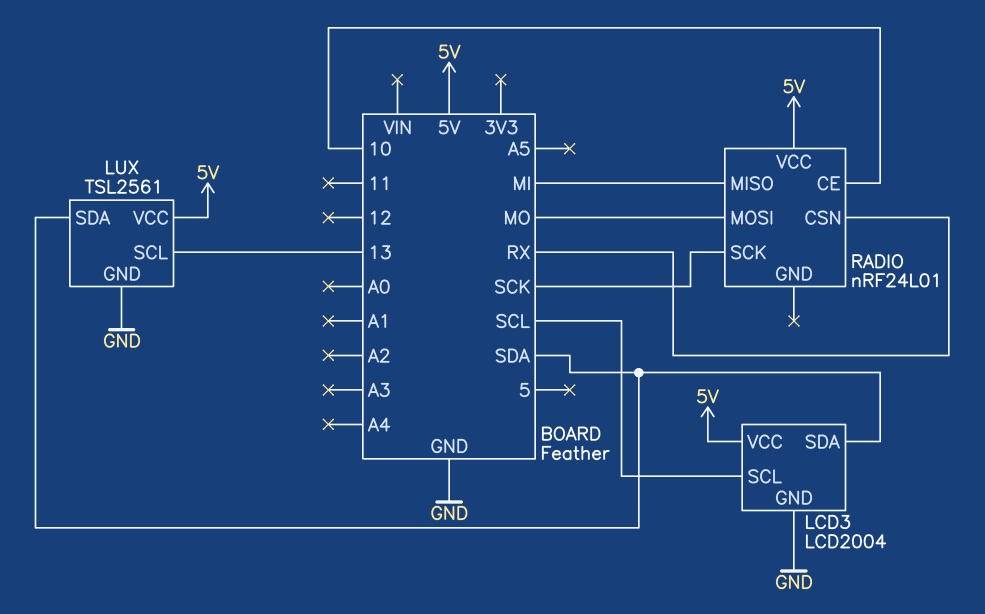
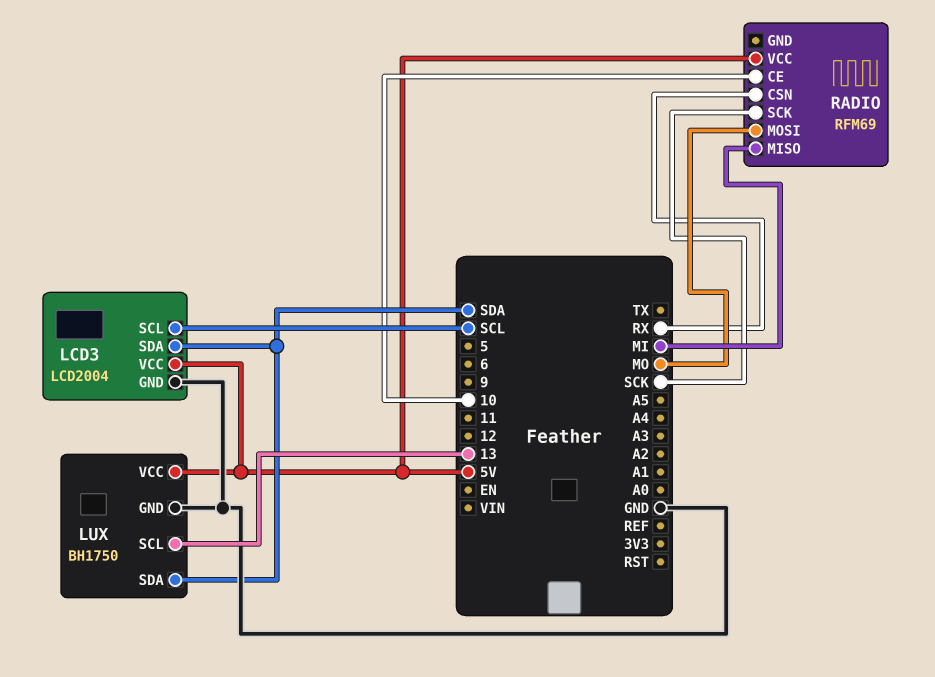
LUX: TSL2561 -> BH1750
RADIO: nRF24L01 -> RFM69

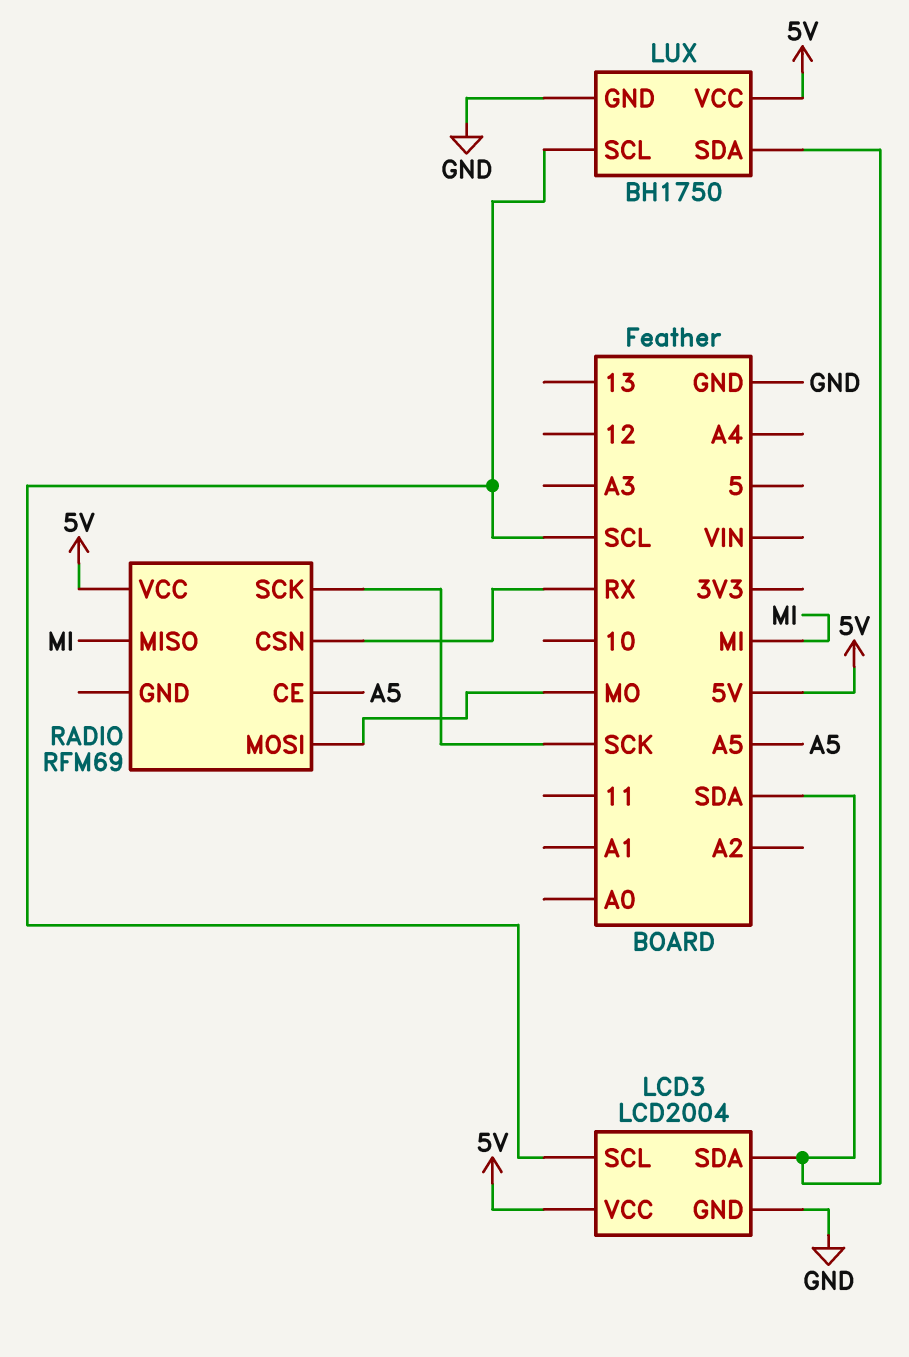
LUX pin SCL: 13 -> SCL
RADIO pin CE: 10 -> A5

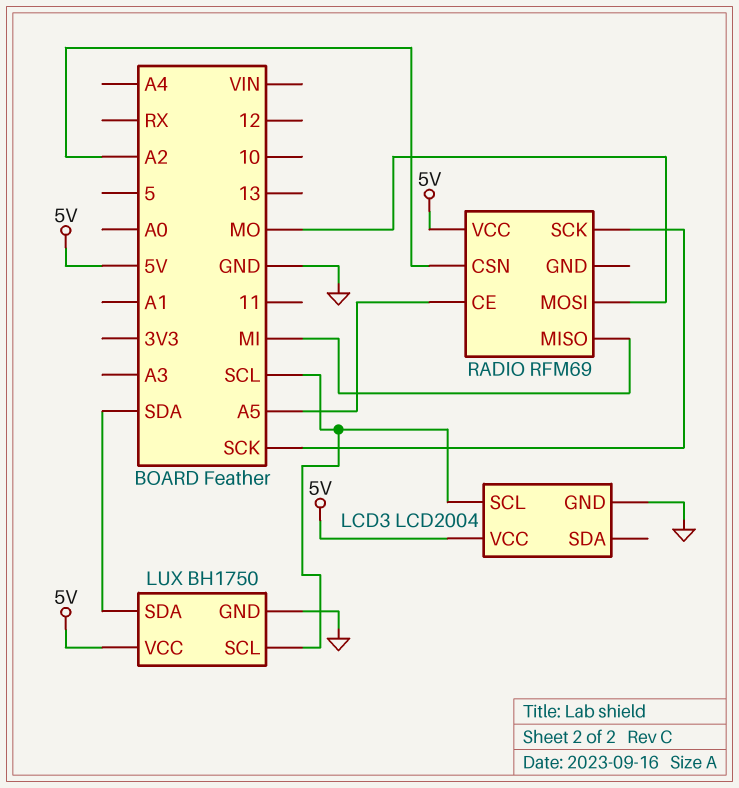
LCD3 pin SDA: SDA -> none
RADIO pin CSN: RX -> A2

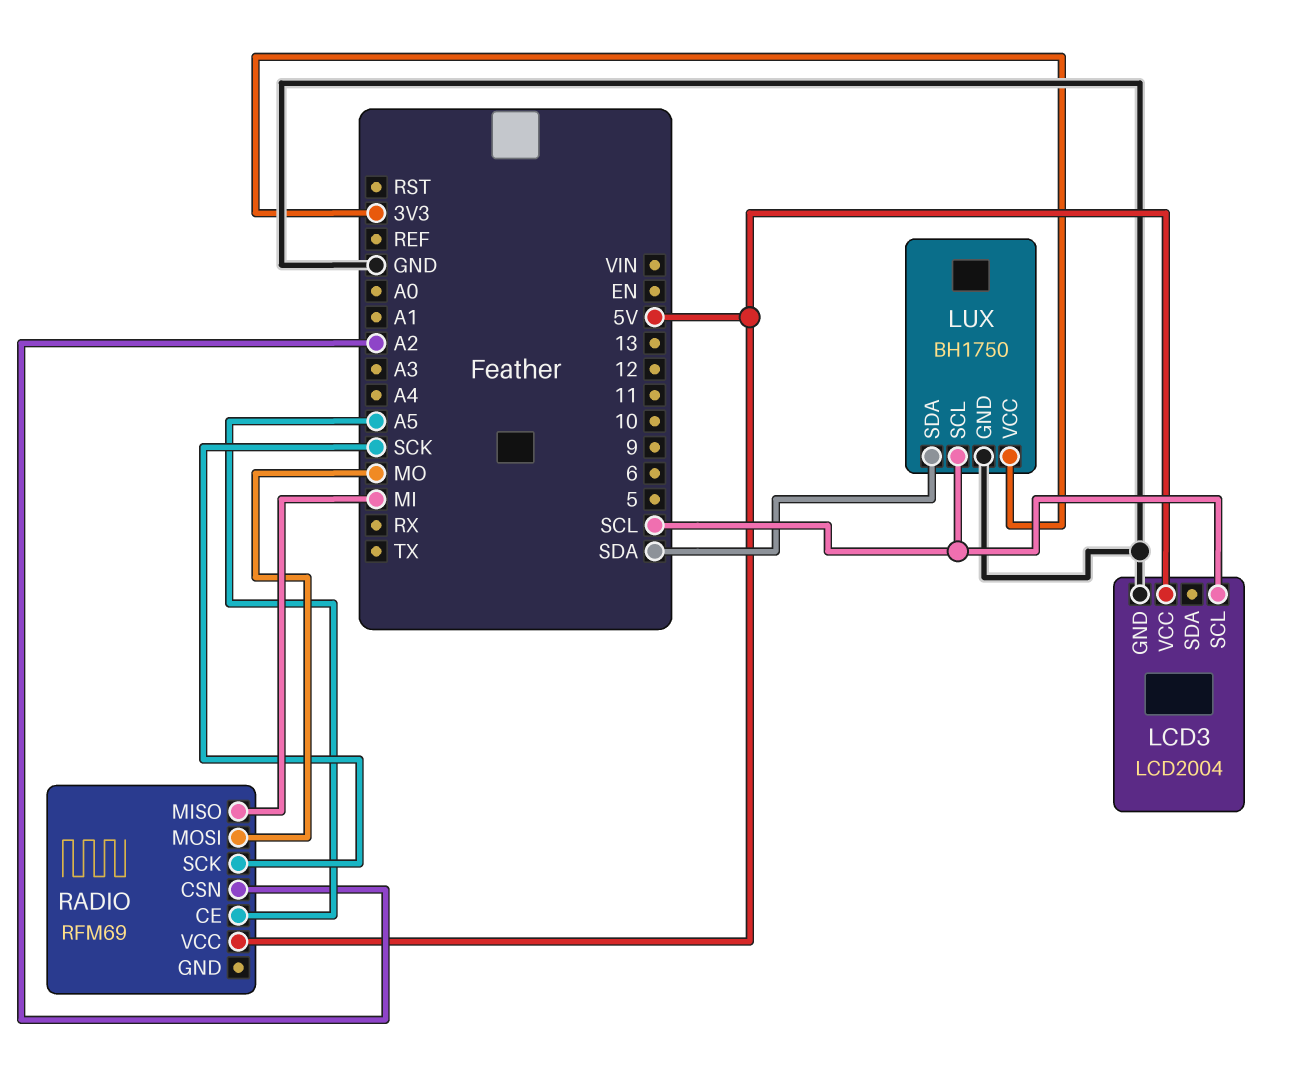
LUX pin VCC: 5V -> 3V3

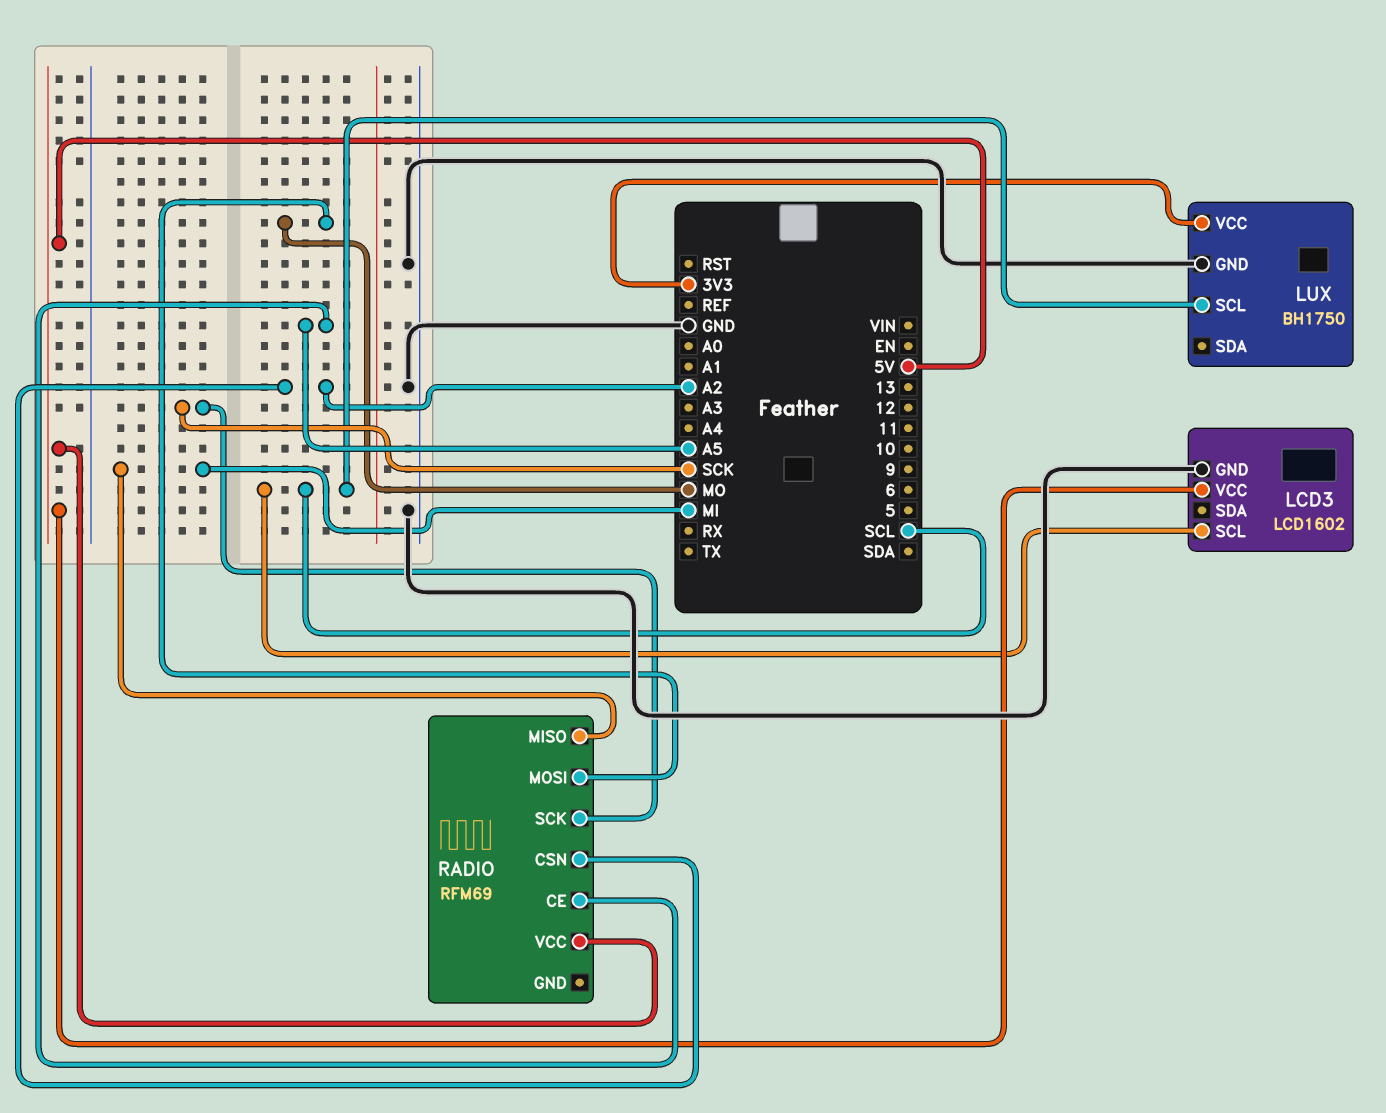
LCD3: LCD2004 -> LCD1602
LUX pin SDA: SDA -> none

